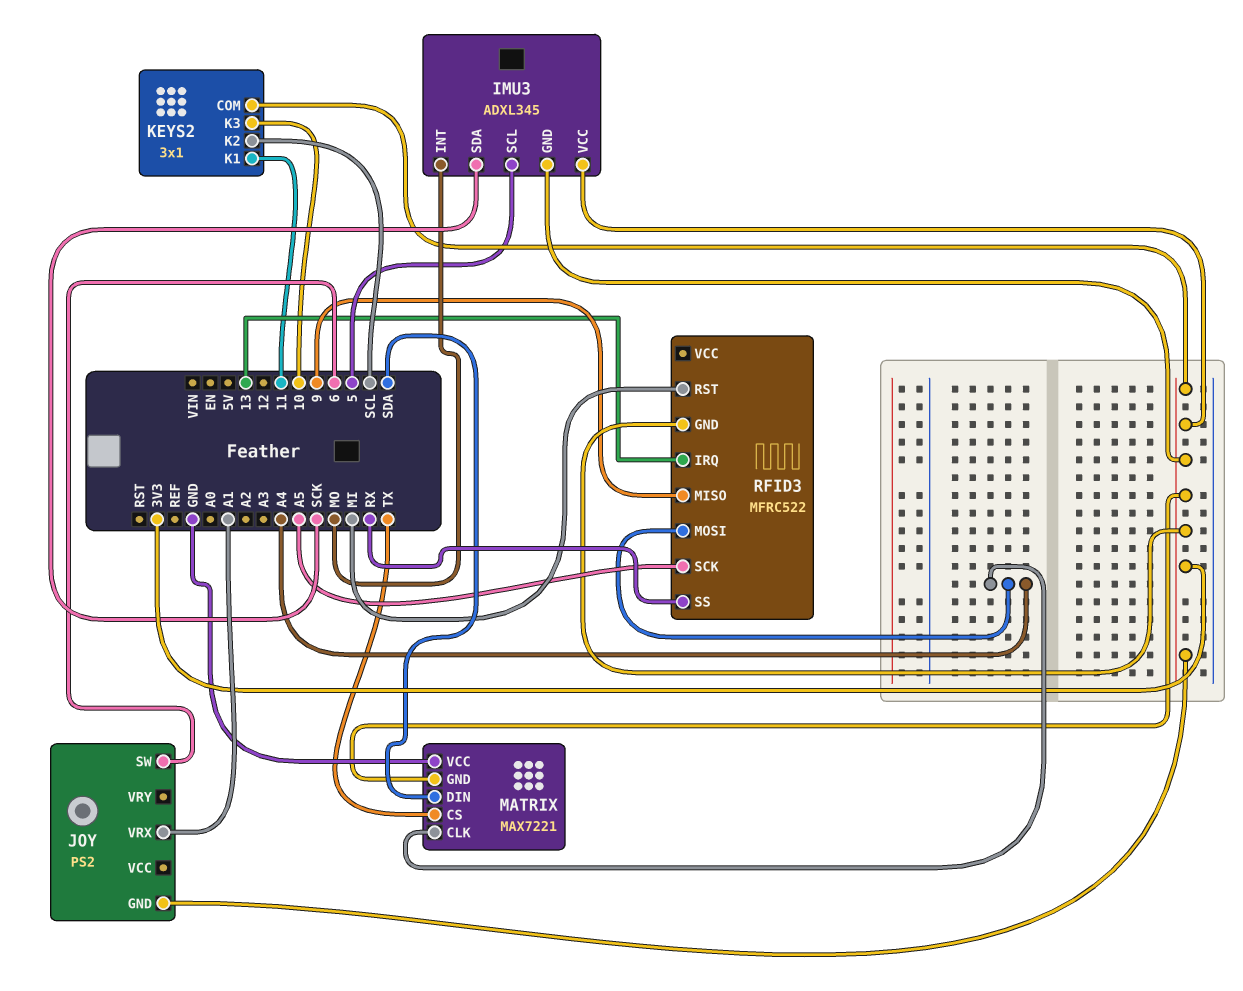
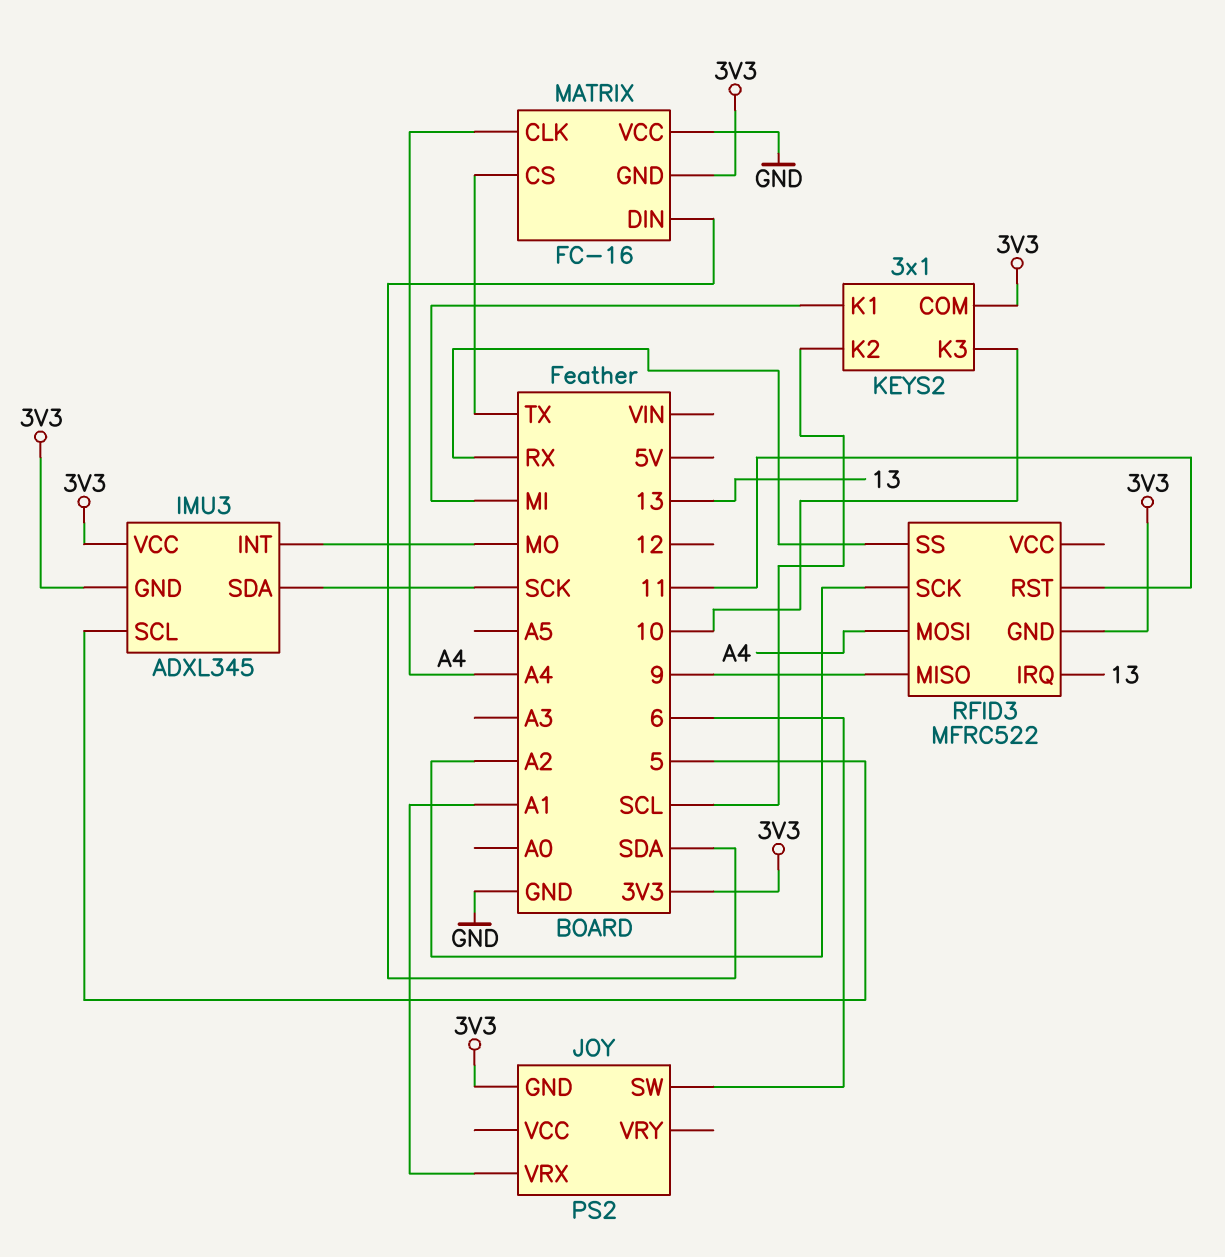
KEYS2 pin K1: 11 -> MI
MATRIX: MAX7221 -> FC-16
RFID3 pin RST: MI -> 11
RFID3 pin SCK: A5 -> A2

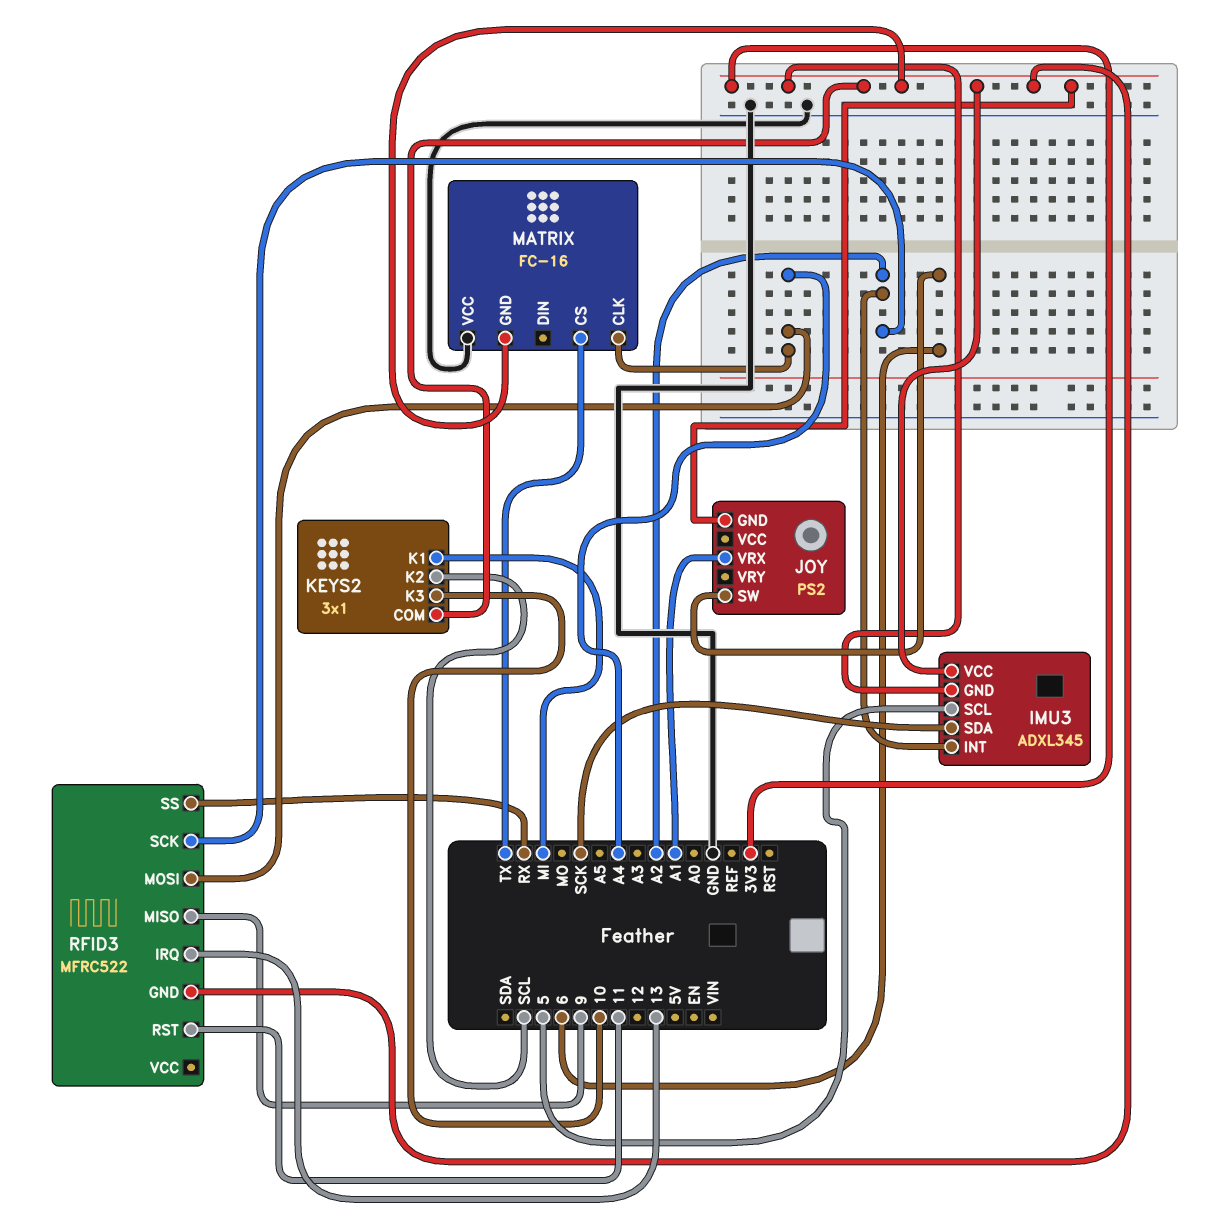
IMU3 pin INT: MO -> A2
MATRIX pin DIN: SDA -> none

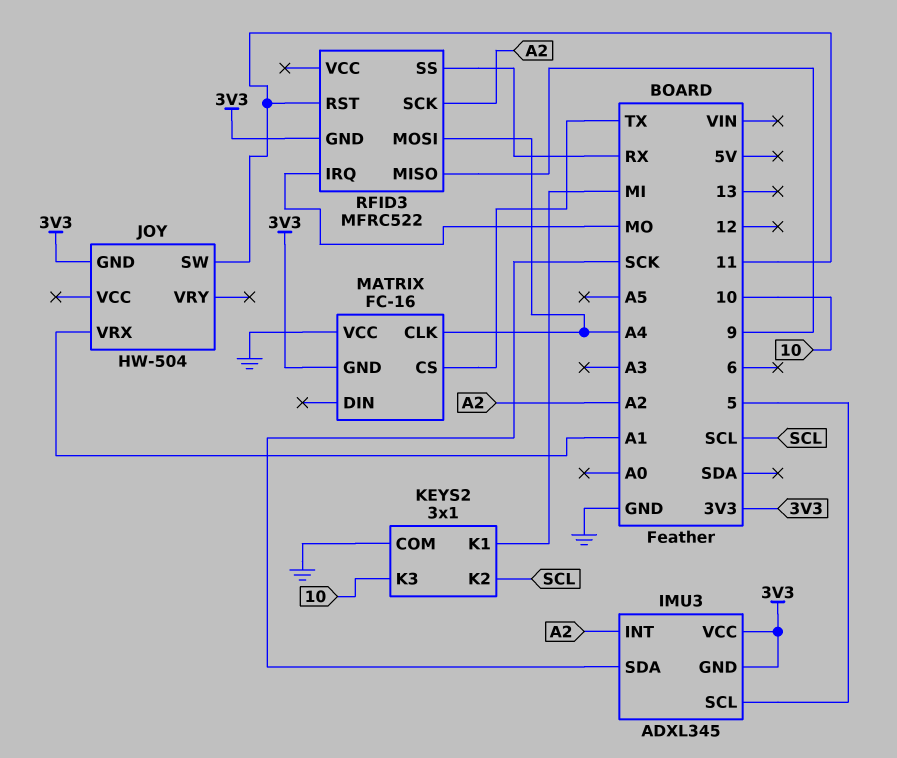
JOY: PS2 -> HW-504
JOY pin SW: 6 -> 11
KEYS2 pin COM: 3V3 -> GND
RFID3 pin IRQ: 13 -> MO

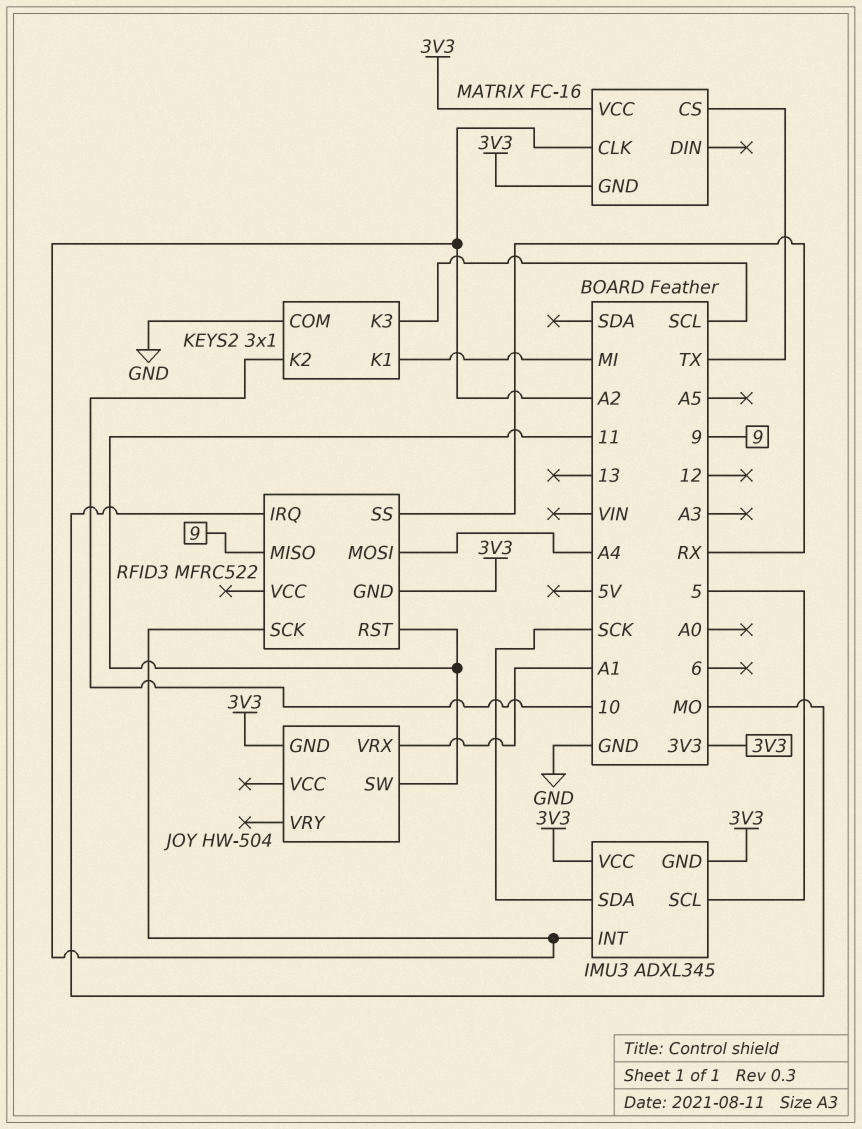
KEYS2 pin K2: SCL -> 10
KEYS2 pin K3: 10 -> SCL
MATRIX pin CLK: A4 -> A2
MATRIX pin VCC: GND -> 3V3

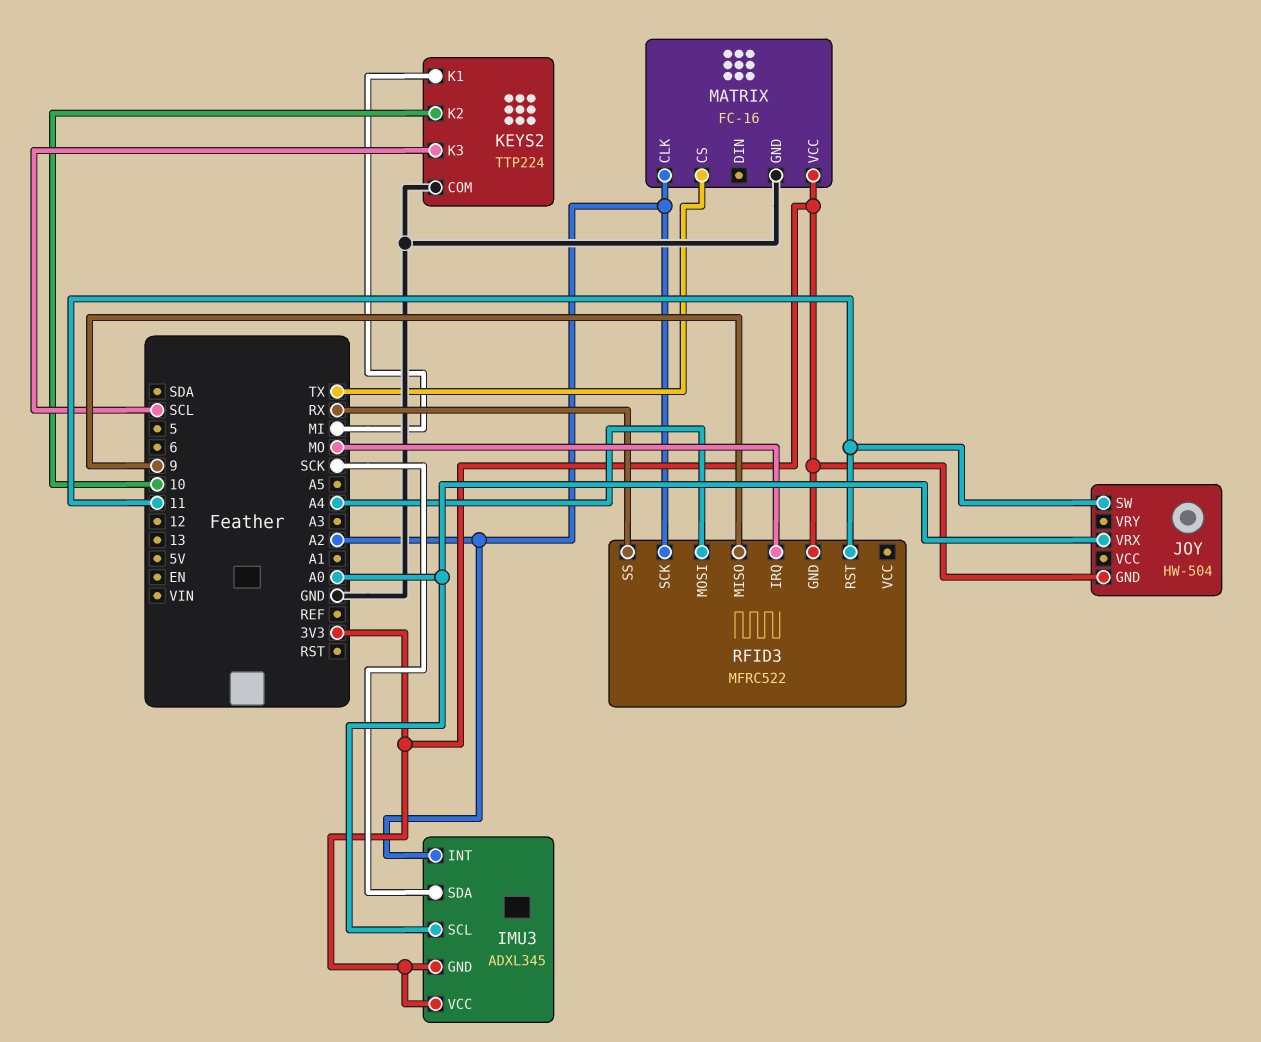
IMU3 pin SCL: 5 -> A0
JOY pin VRX: A1 -> A0
KEYS2: 3x1 -> TTP224
MATRIX pin GND: 3V3 -> GND

